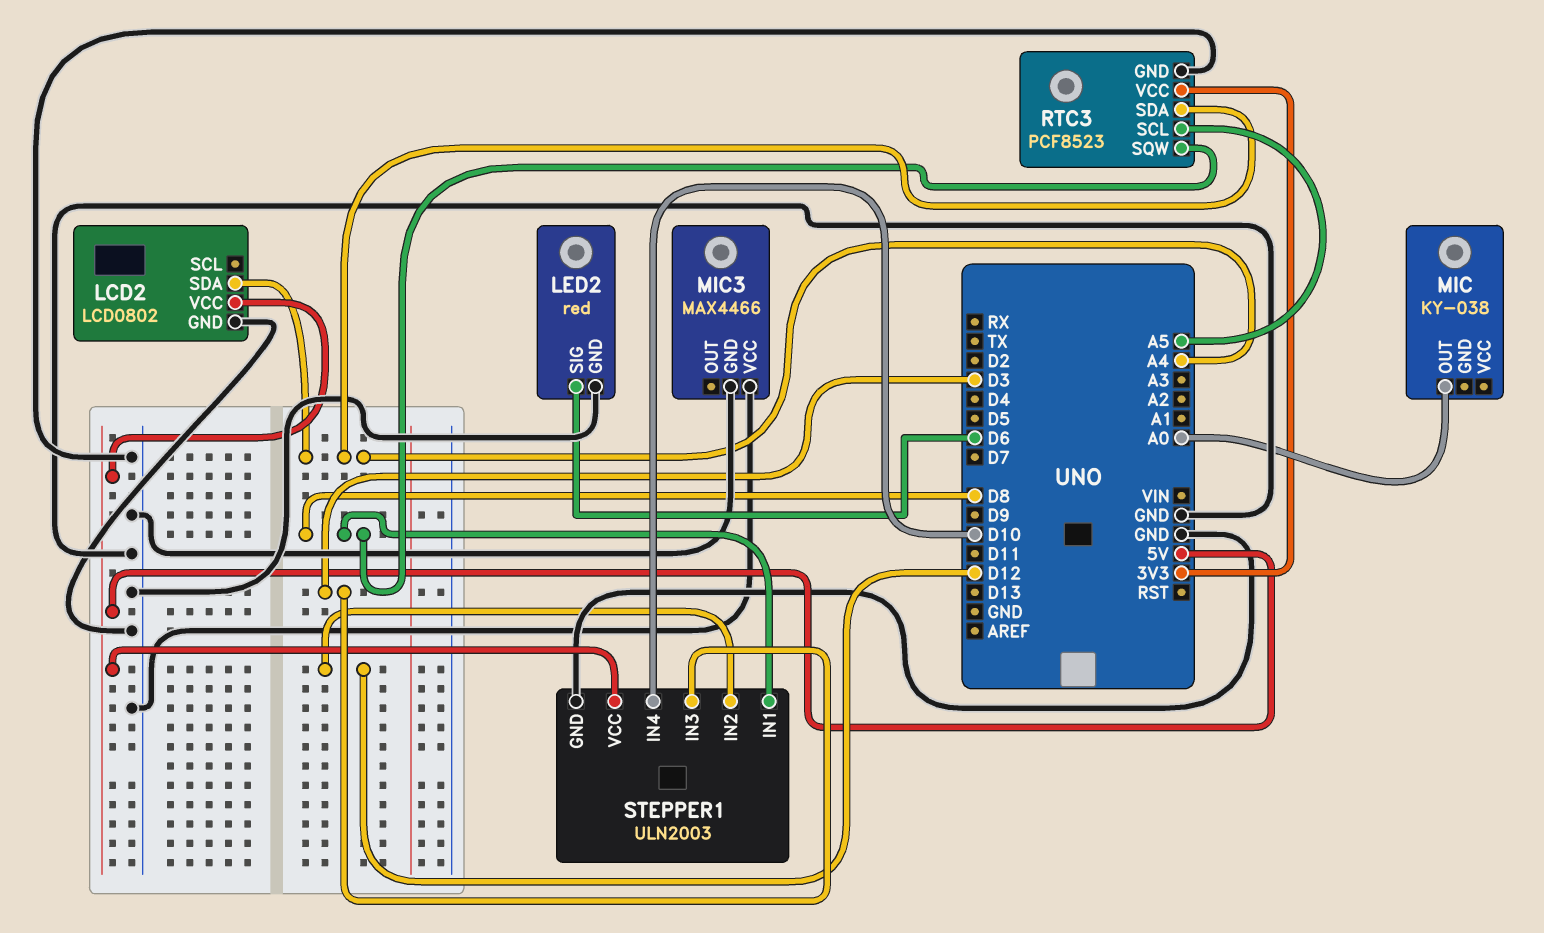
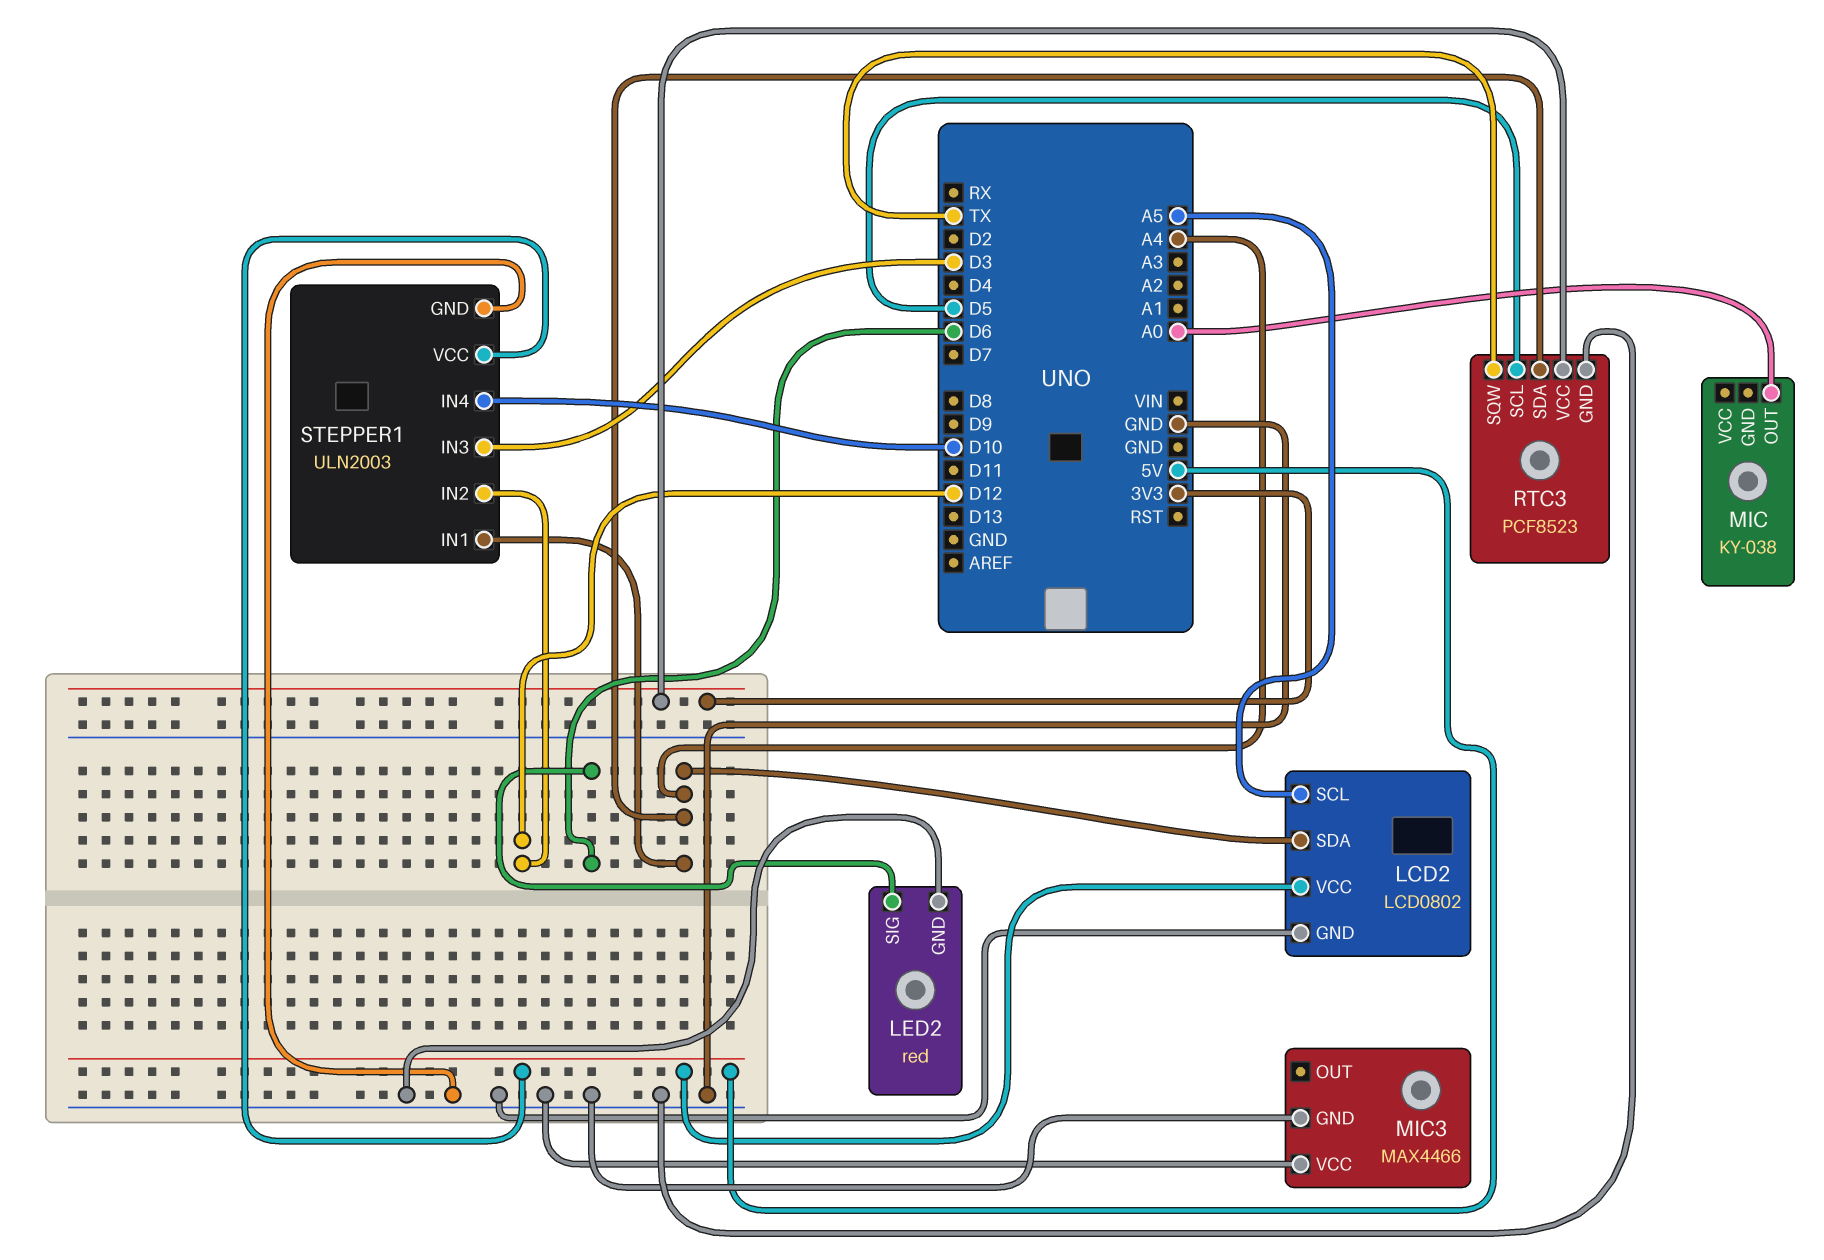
LCD2 pin SCL: none -> A5
RTC3 pin SCL: A5 -> D5
RTC3 pin SQW: D8 -> TX
STEPPER1 pin IN1: D8 -> A4

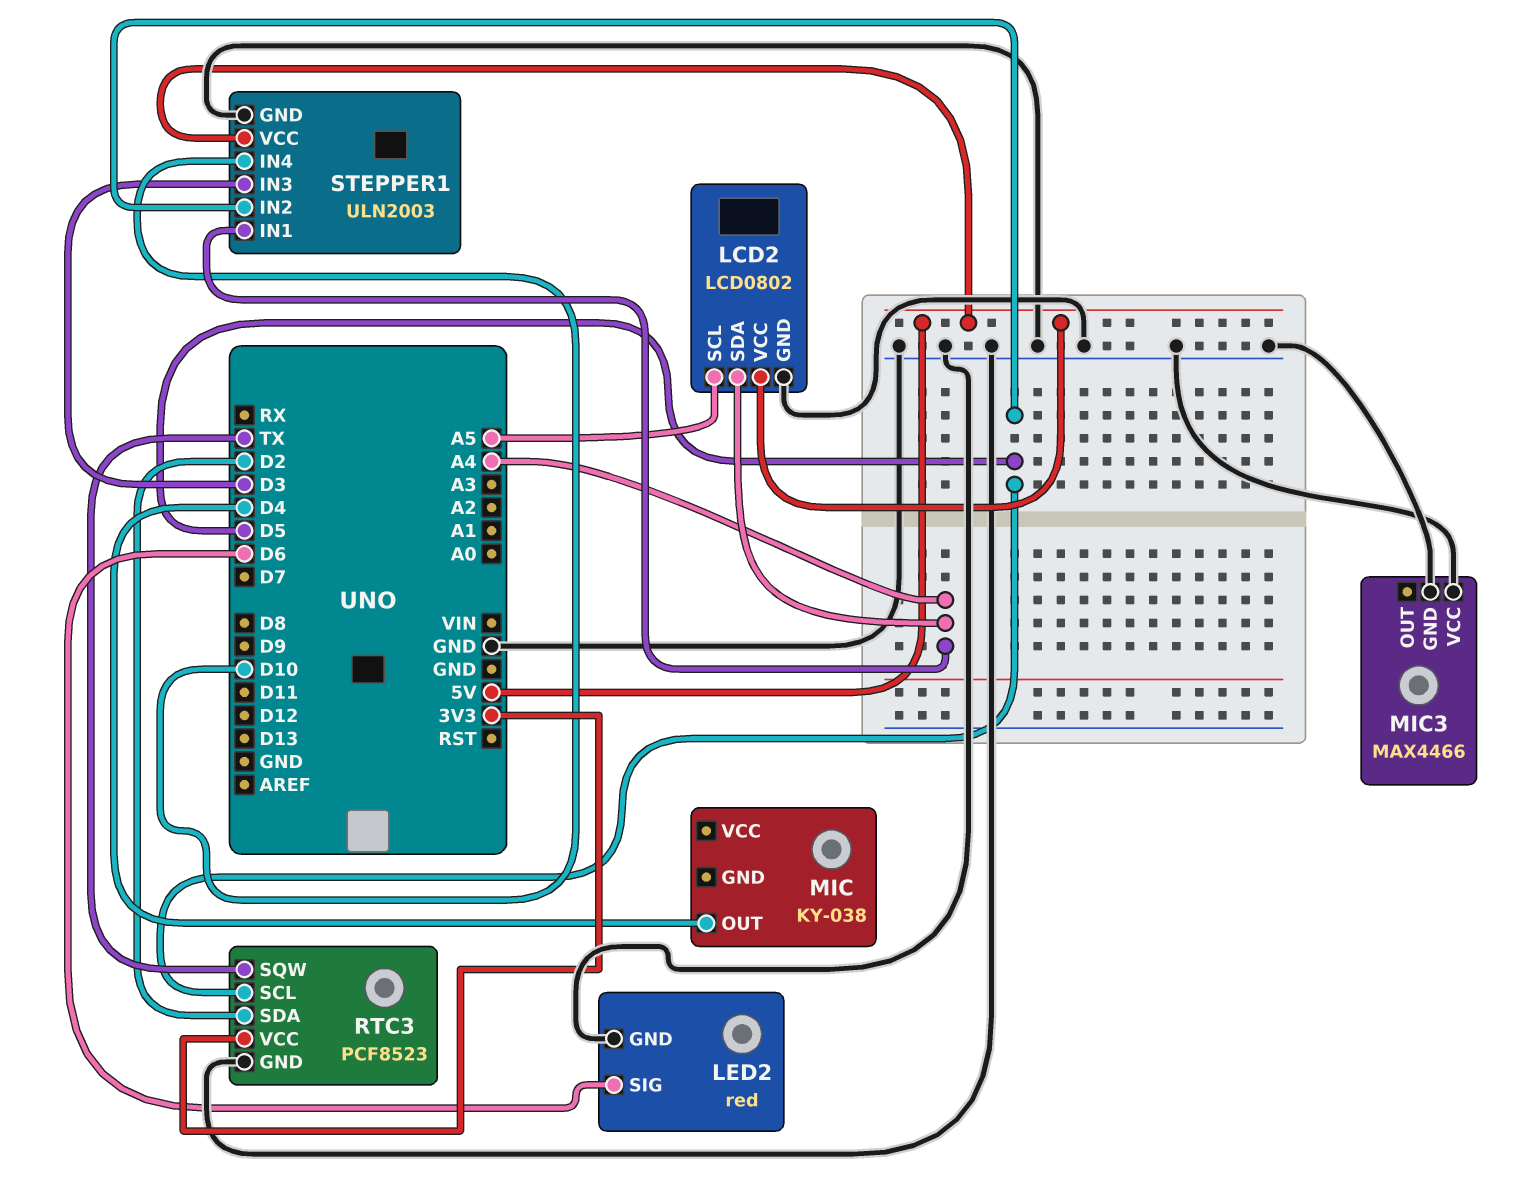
MIC pin OUT: A0 -> D4
RTC3 pin SDA: A4 -> D2
STEPPER1 pin IN2: D12 -> D5

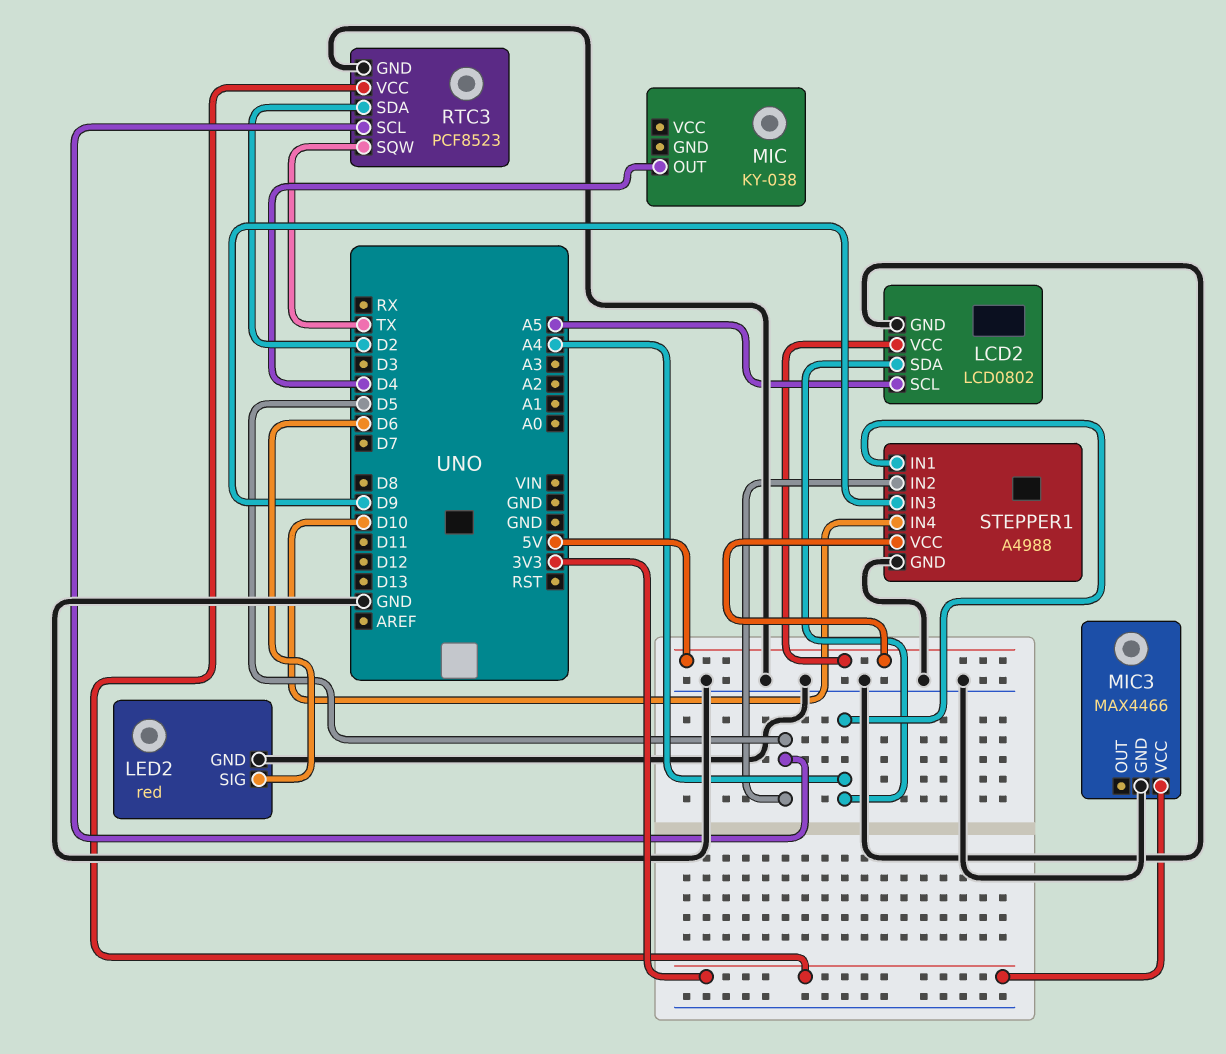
MIC3 pin VCC: GND -> 3V3
STEPPER1: ULN2003 -> A4988
STEPPER1 pin IN3: D3 -> D9

